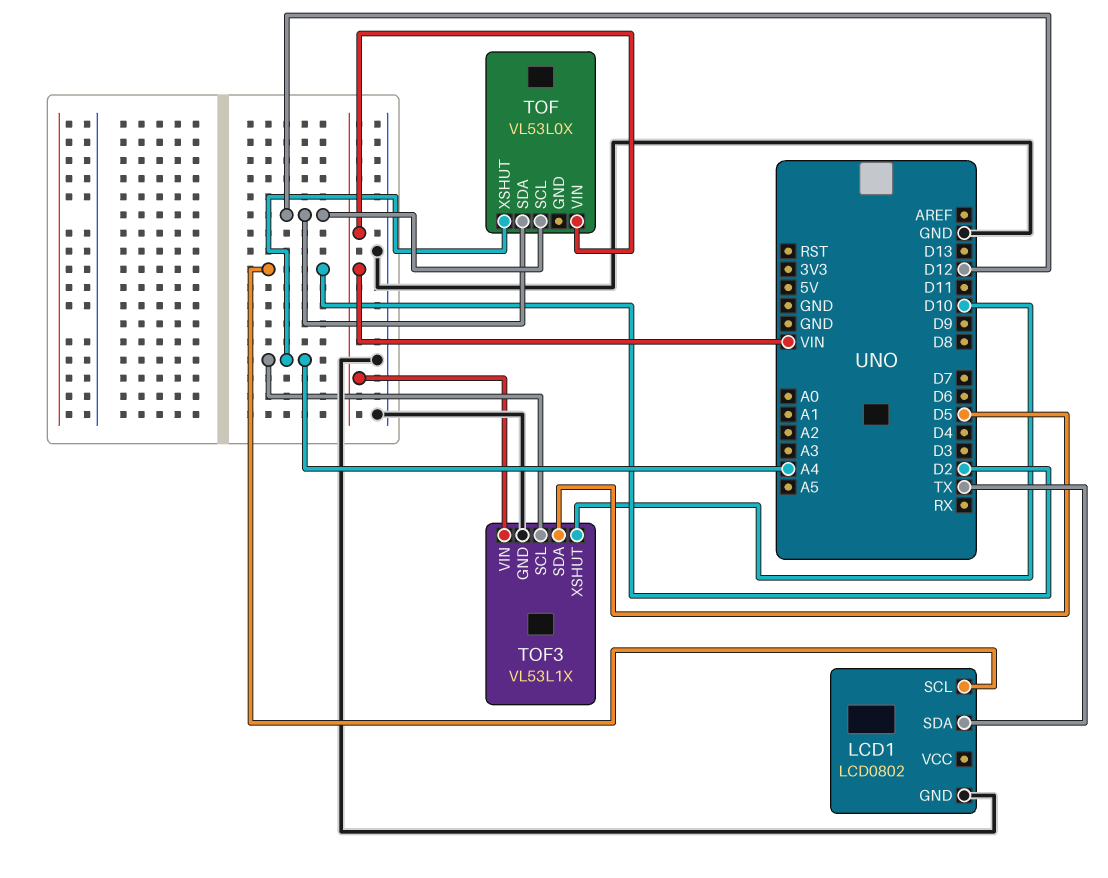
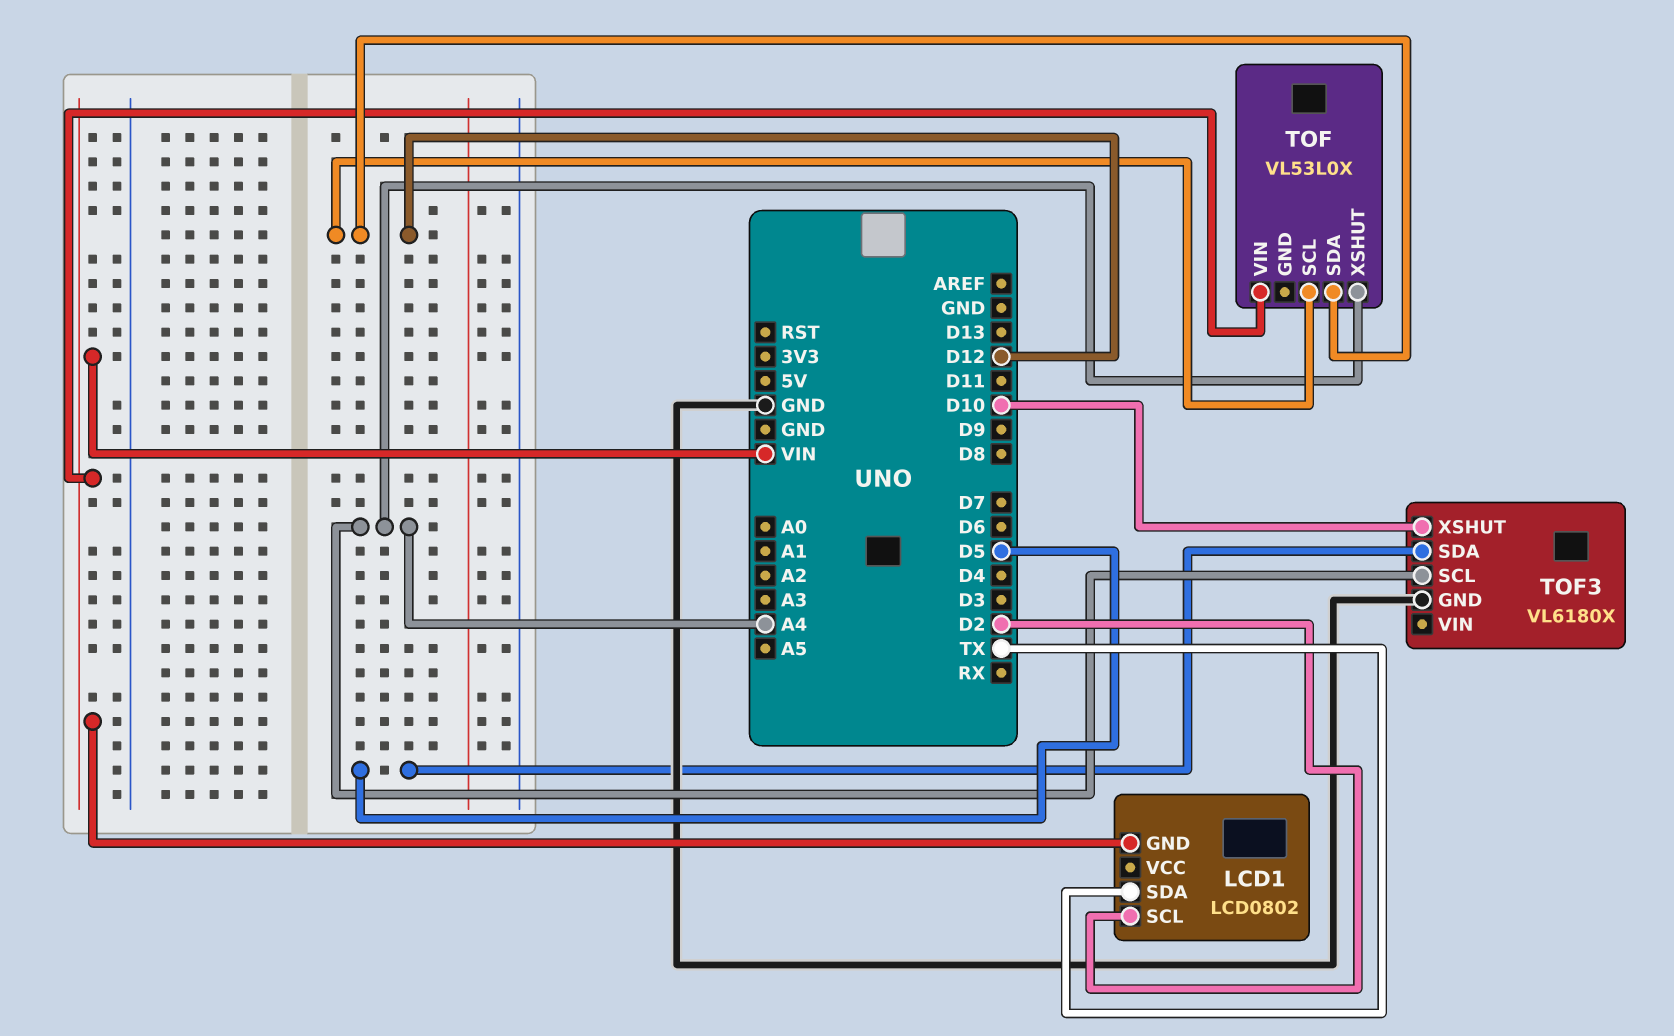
LCD1 pin GND: GND -> VIN
TOF3: VL53L1X -> VL6180X
TOF3 pin VIN: VIN -> none

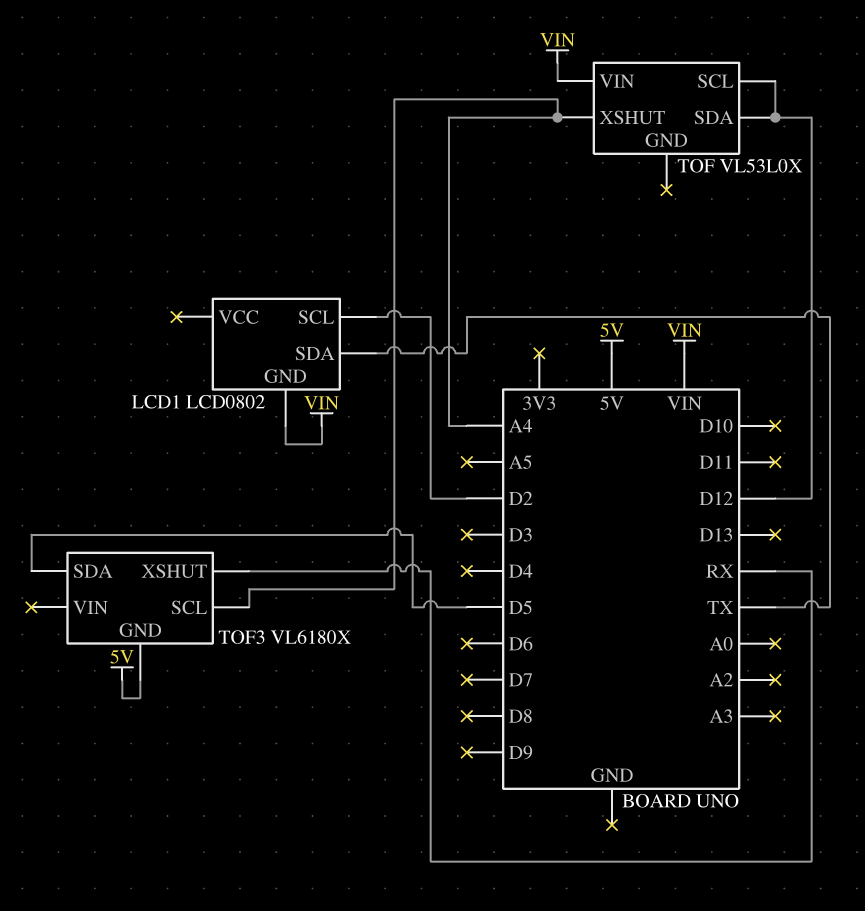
TOF3 pin GND: GND -> 5V
TOF3 pin XSHUT: D10 -> RX

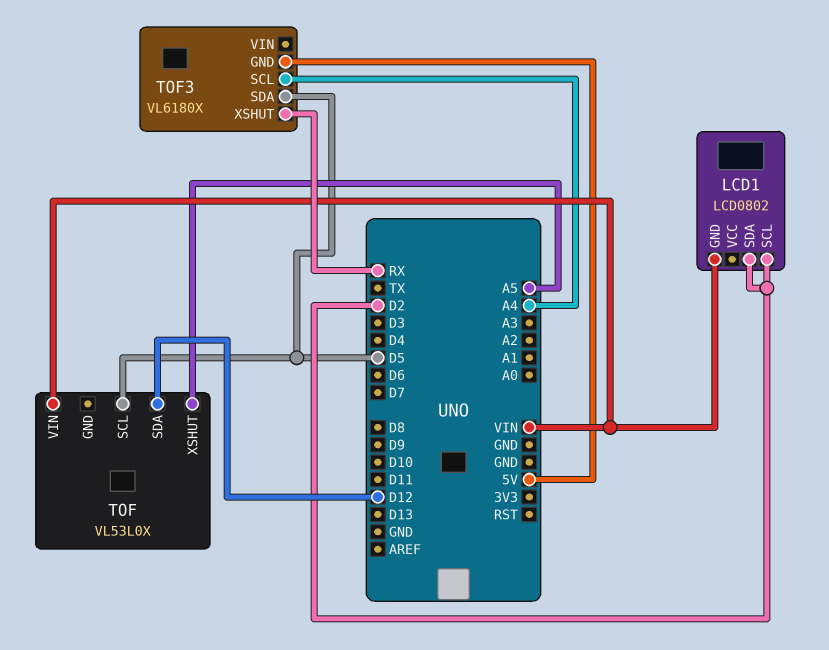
LCD1 pin SDA: TX -> D2
TOF pin SCL: D12 -> D5
TOF pin XSHUT: A4 -> A5

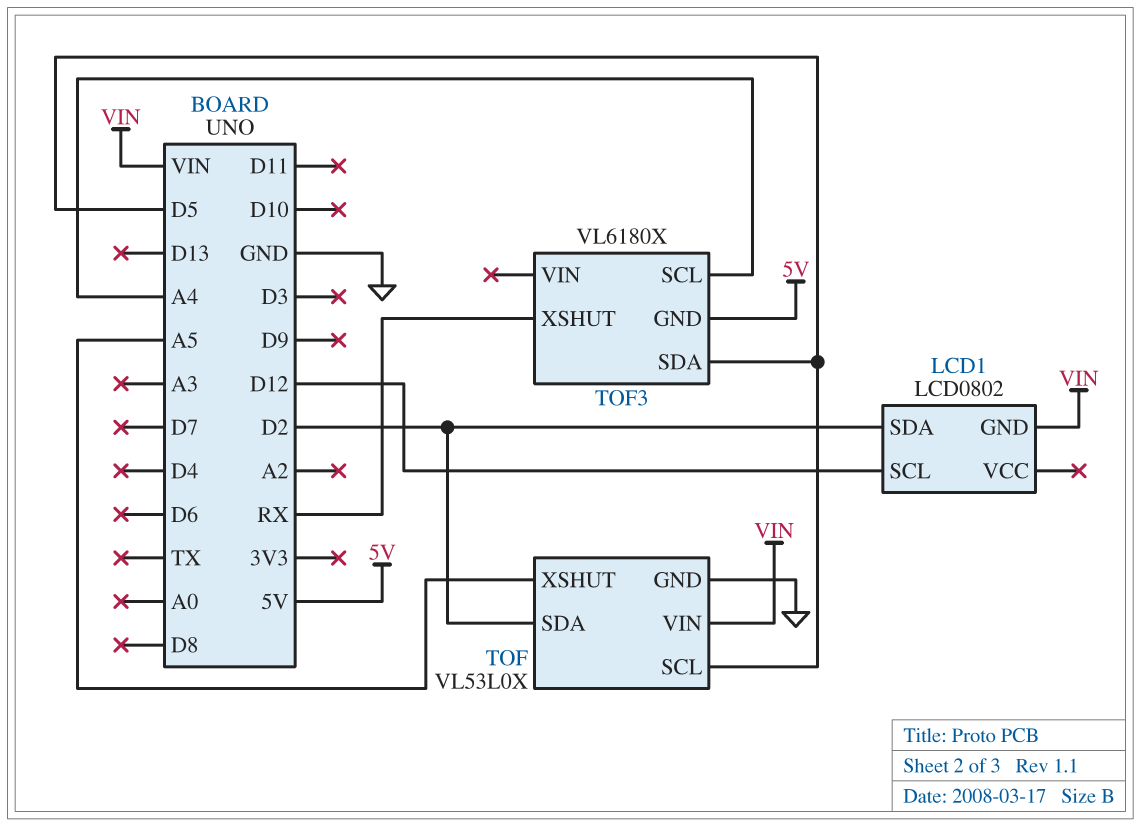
LCD1 pin SCL: D2 -> D12
TOF pin GND: none -> GND
TOF pin SDA: D12 -> D2

